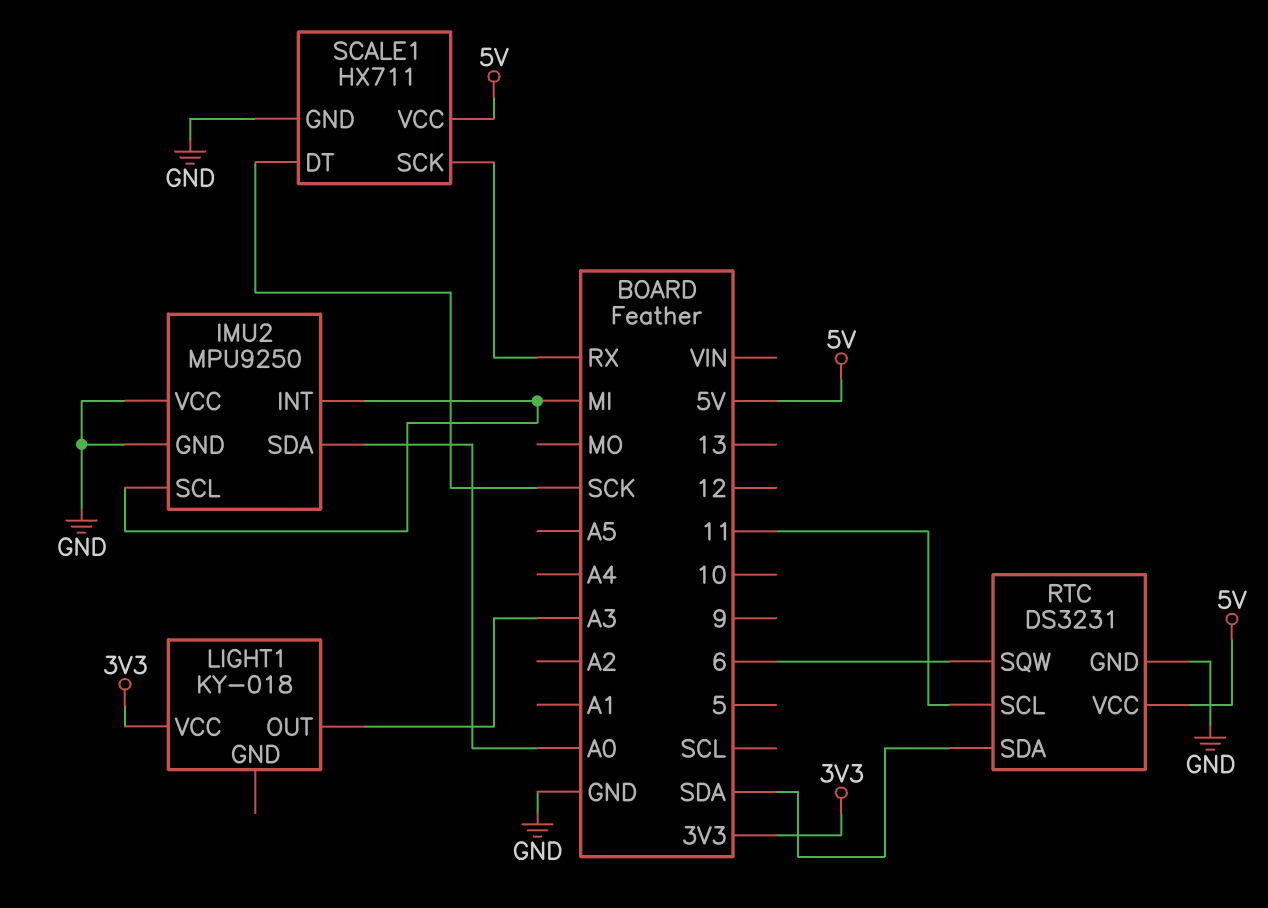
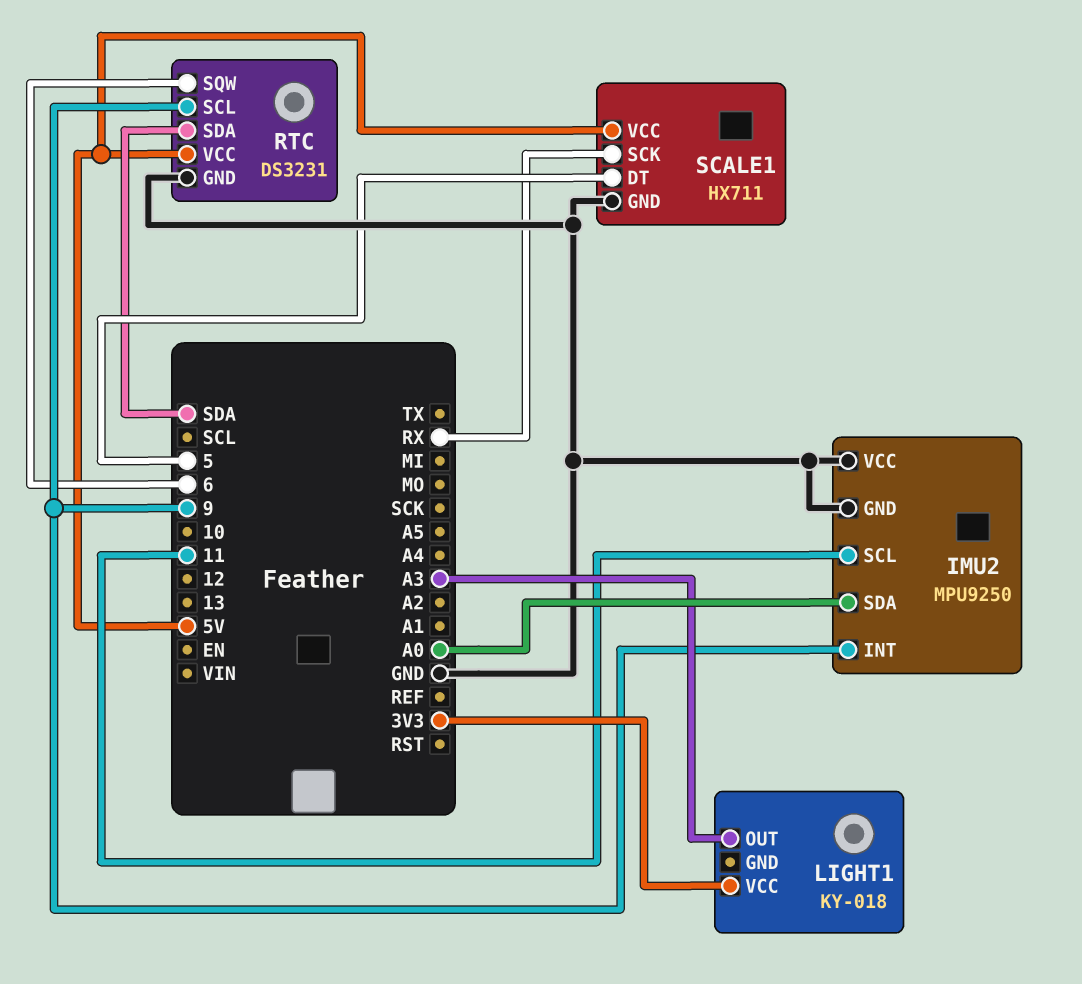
IMU2 pin INT: MI -> 9
IMU2 pin SCL: MI -> 11
RTC pin SCL: 11 -> 9
SCALE1 pin DT: SCK -> 5

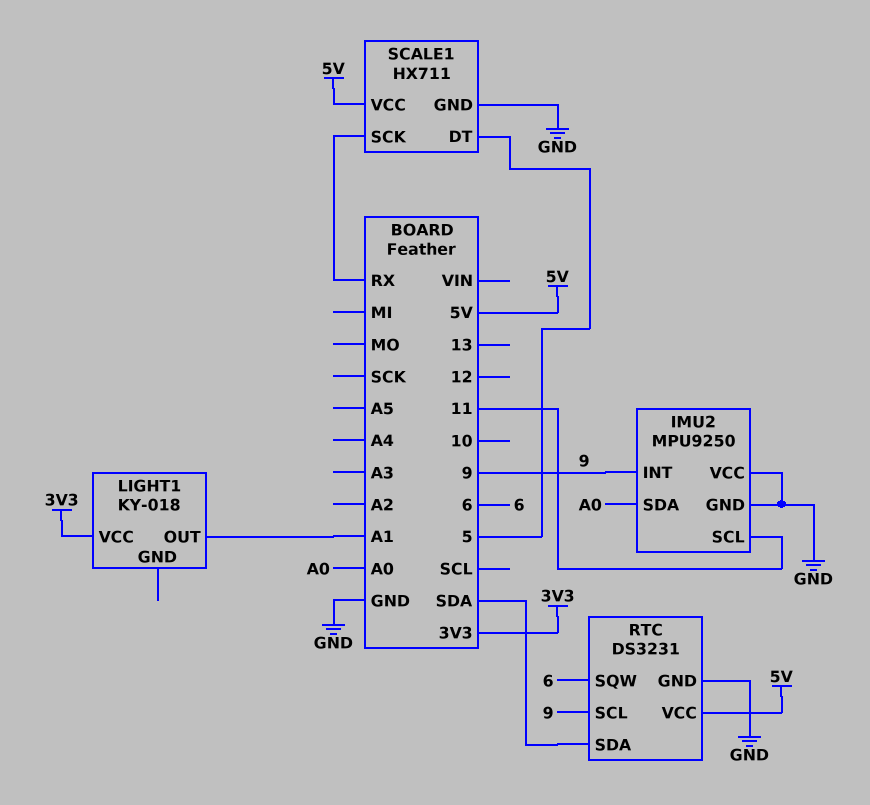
LIGHT1 pin OUT: A3 -> A1

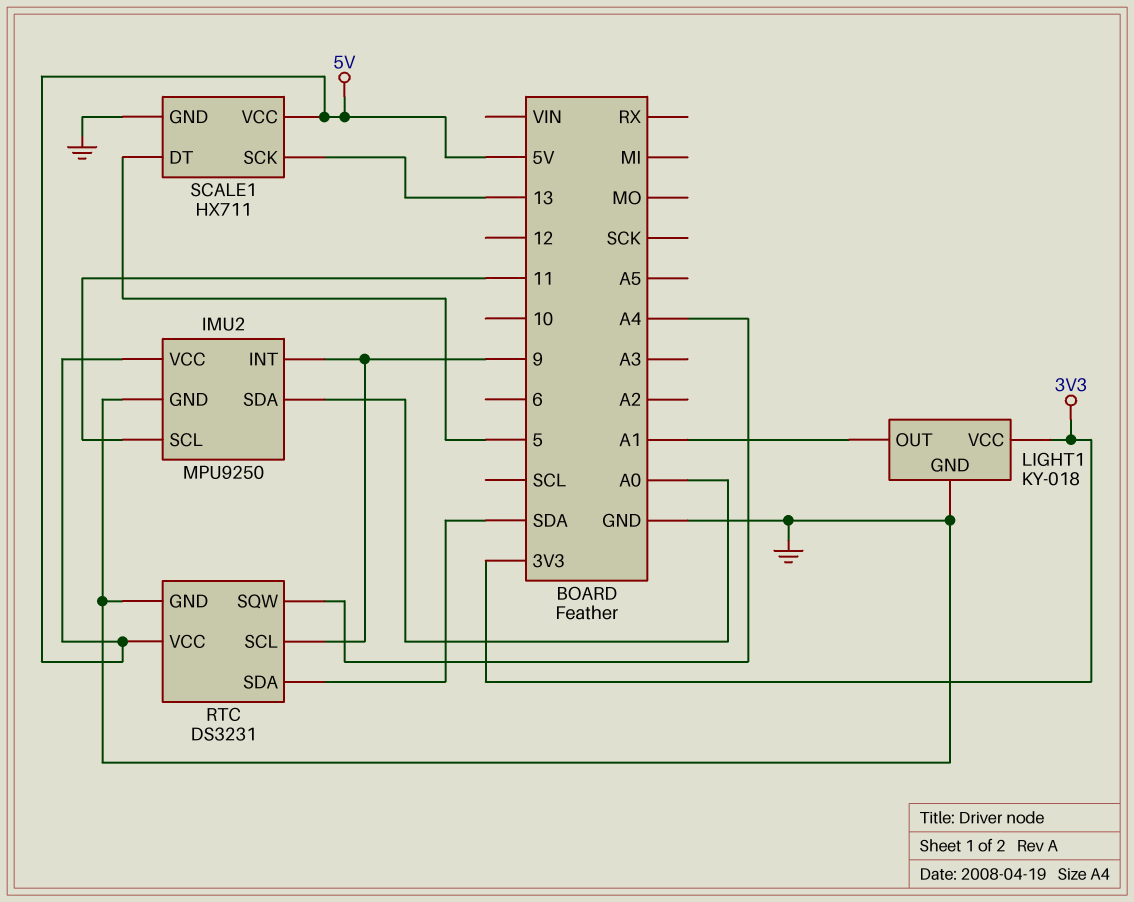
IMU2 pin VCC: GND -> 5V
LIGHT1 pin GND: none -> GND
RTC pin SQW: 6 -> A4
SCALE1 pin SCK: RX -> 13

